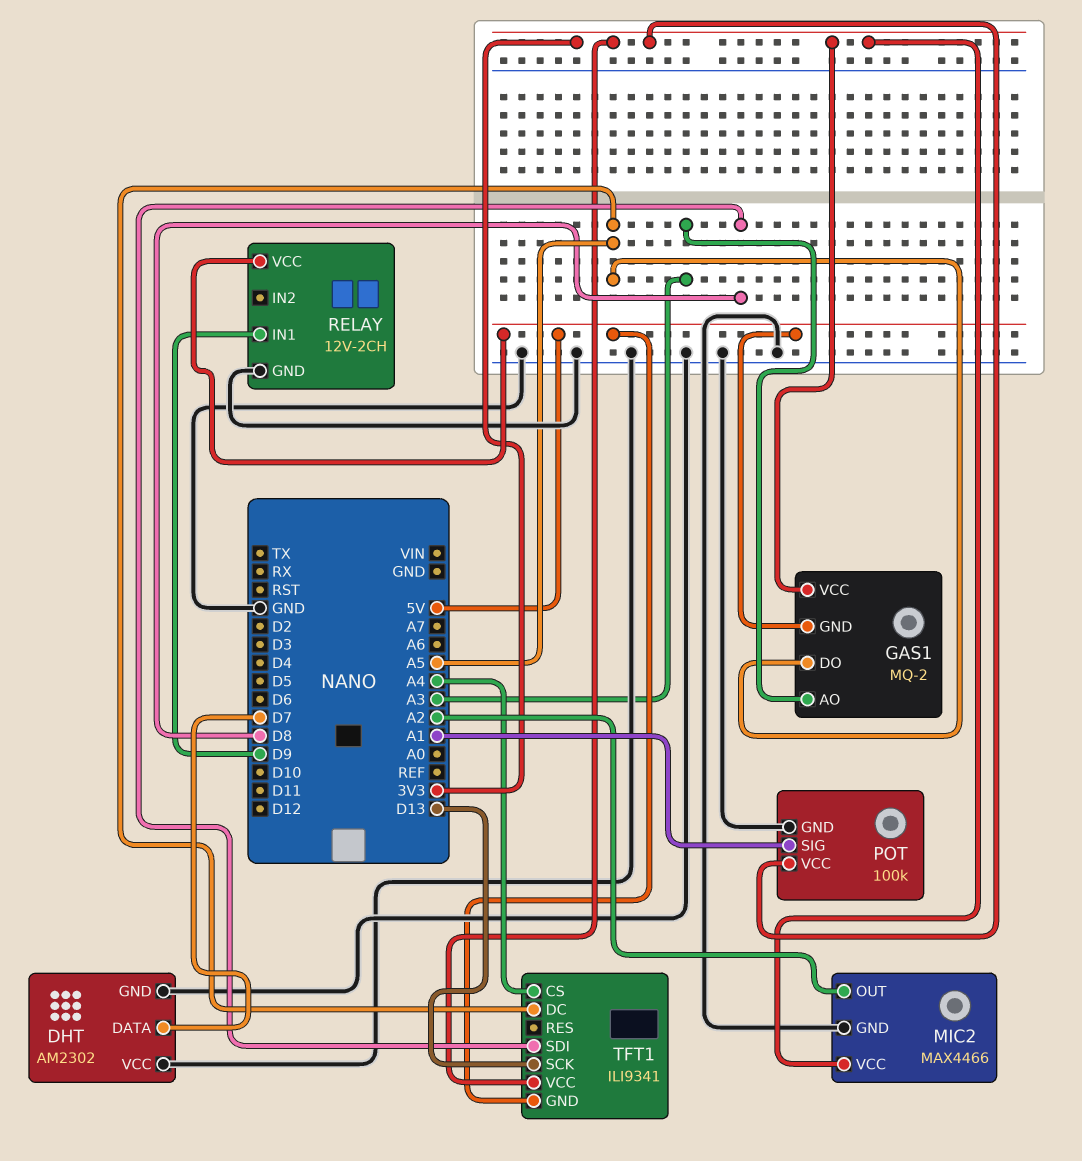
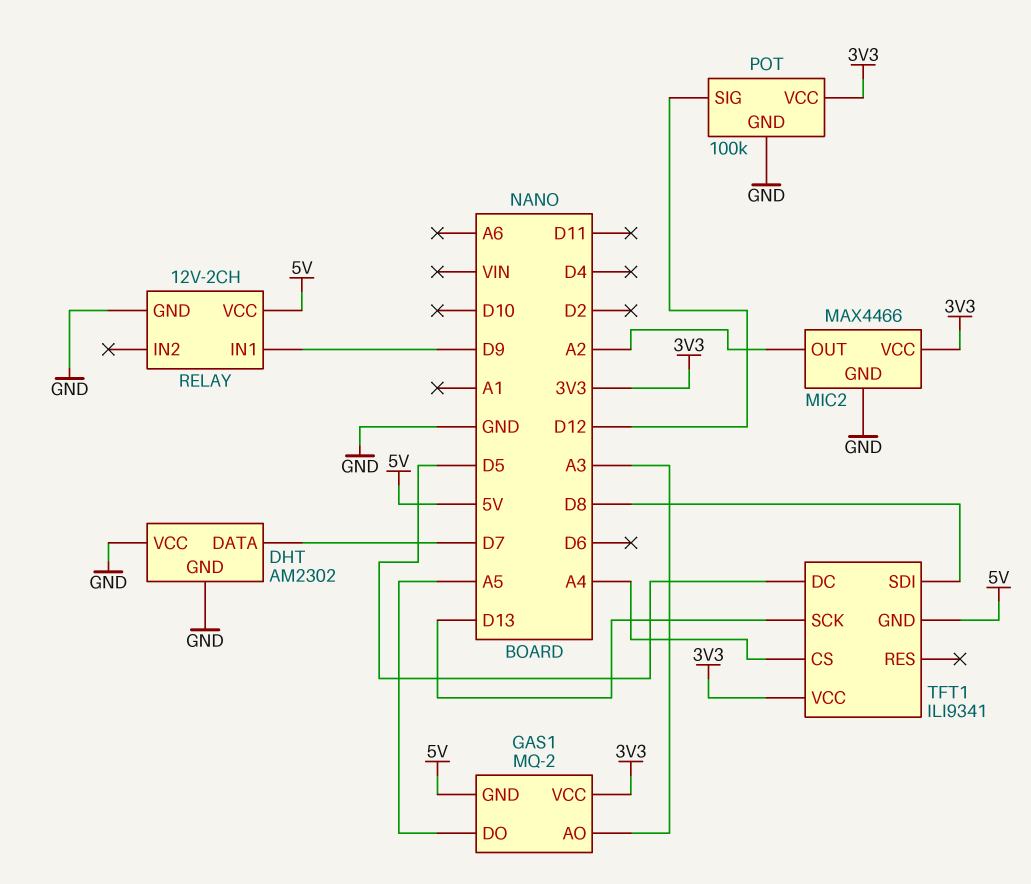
POT pin SIG: A1 -> D12
TFT1 pin DC: A5 -> D5

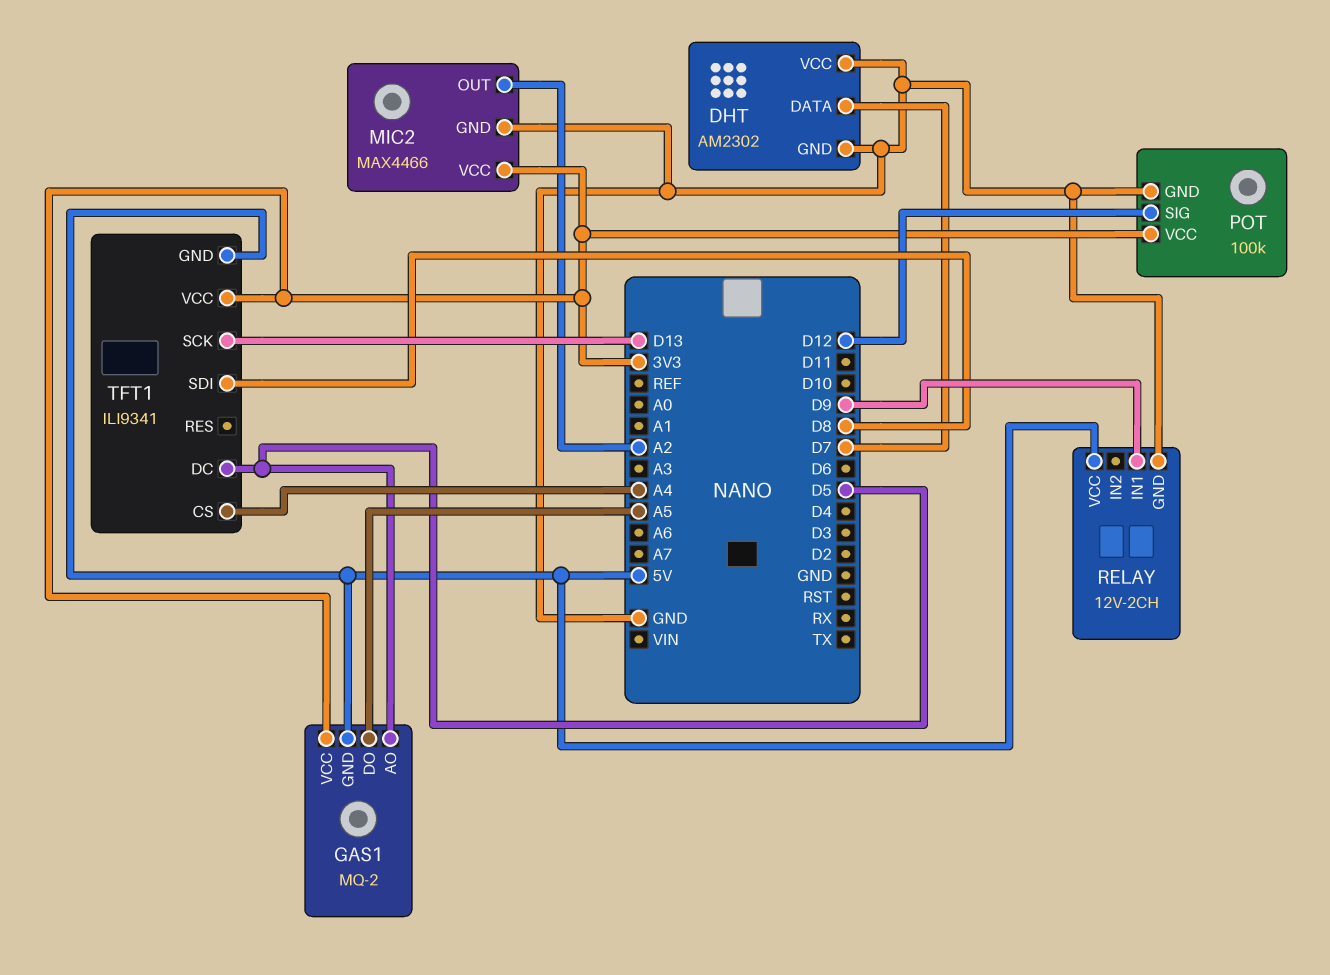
GAS1 pin AO: A3 -> D5

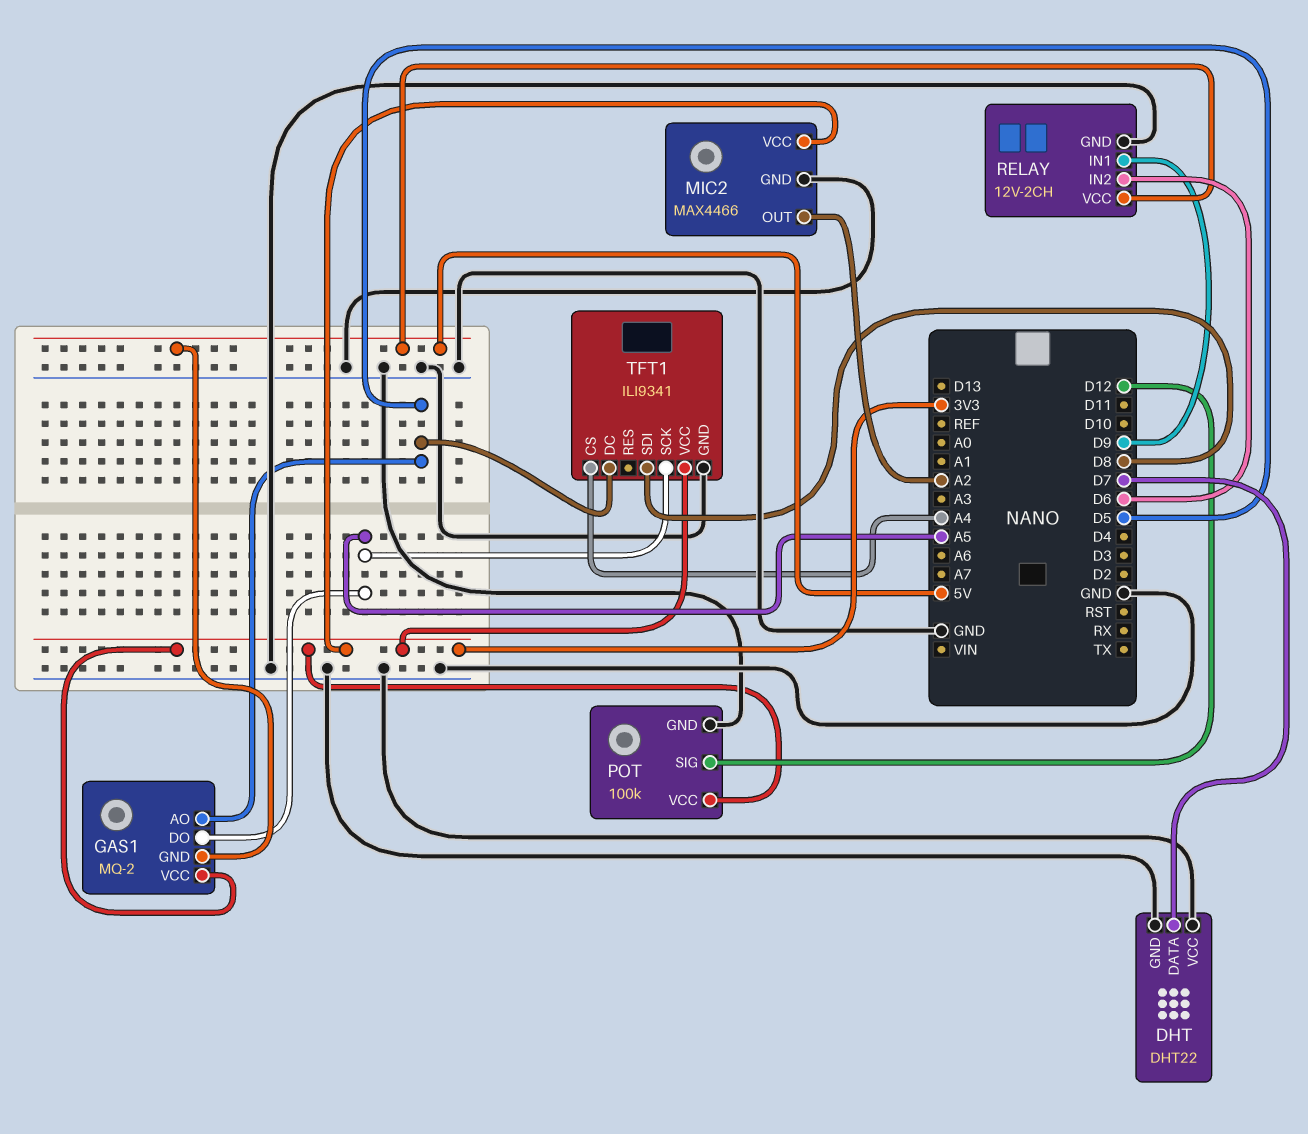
DHT: AM2302 -> DHT22
RELAY pin IN2: none -> D6
TFT1 pin GND: 5V -> GND
TFT1 pin SCK: D13 -> A5

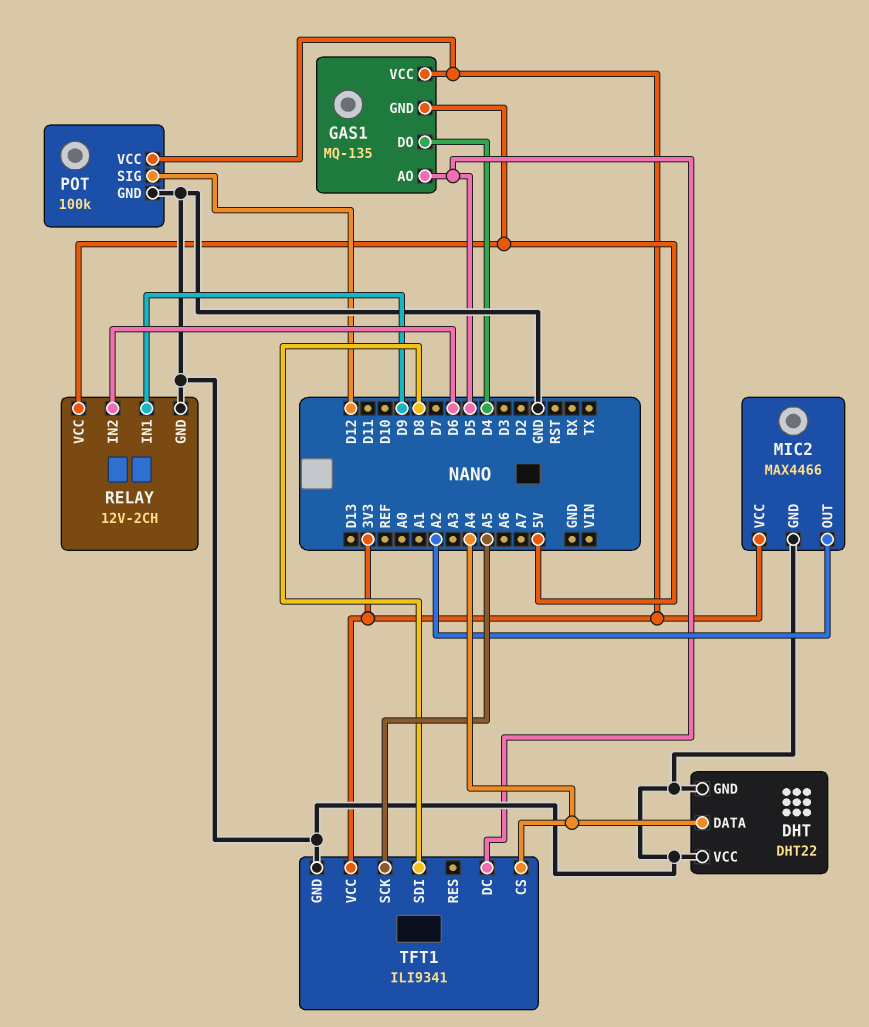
DHT pin DATA: D7 -> A4
GAS1: MQ-2 -> MQ-135
GAS1 pin DO: A5 -> D4

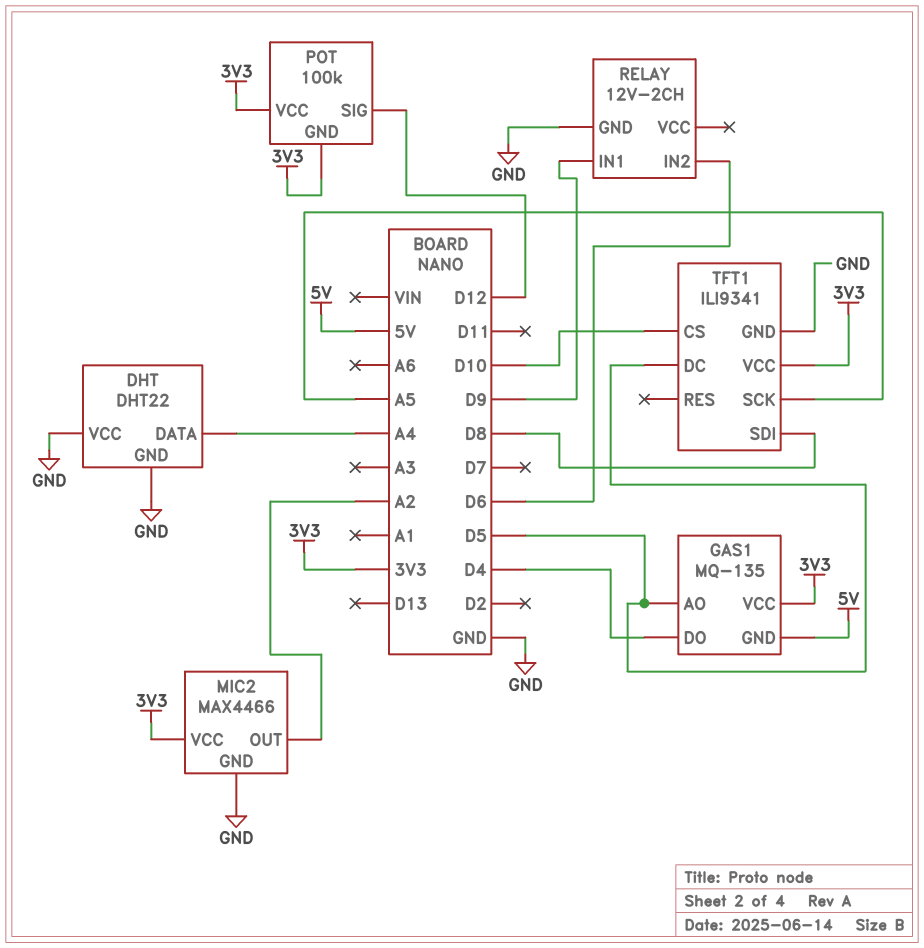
POT pin GND: GND -> 3V3
RELAY pin VCC: 5V -> none
TFT1 pin CS: A4 -> D10

